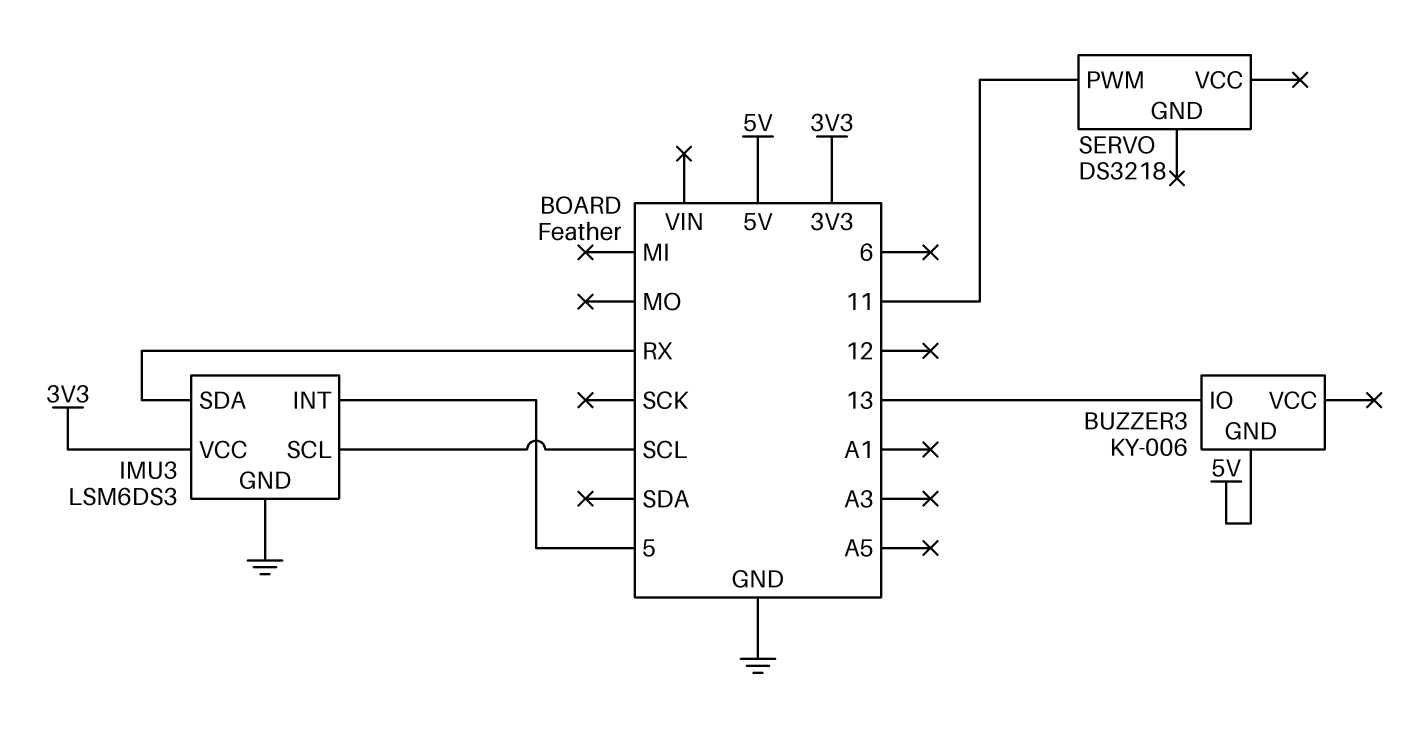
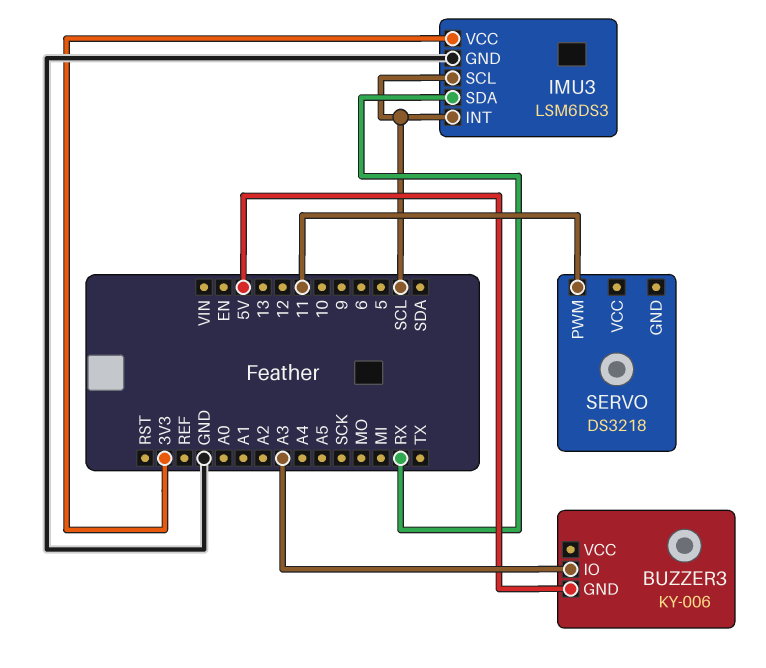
BUZZER3 pin IO: 13 -> A3
IMU3 pin INT: 5 -> SCL

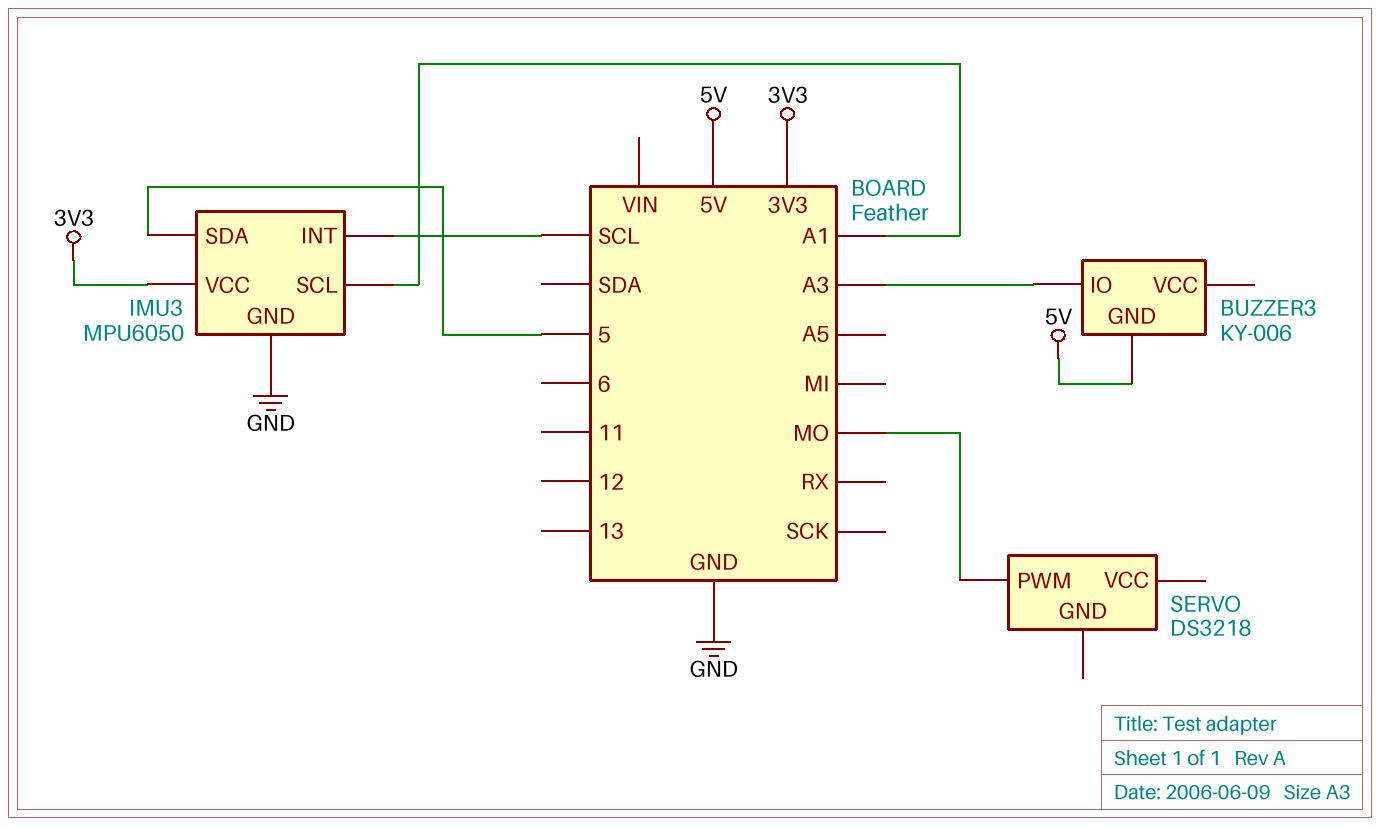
IMU3: LSM6DS3 -> MPU6050
IMU3 pin SCL: SCL -> A1
IMU3 pin SDA: RX -> 5
SERVO pin PWM: 11 -> MO

